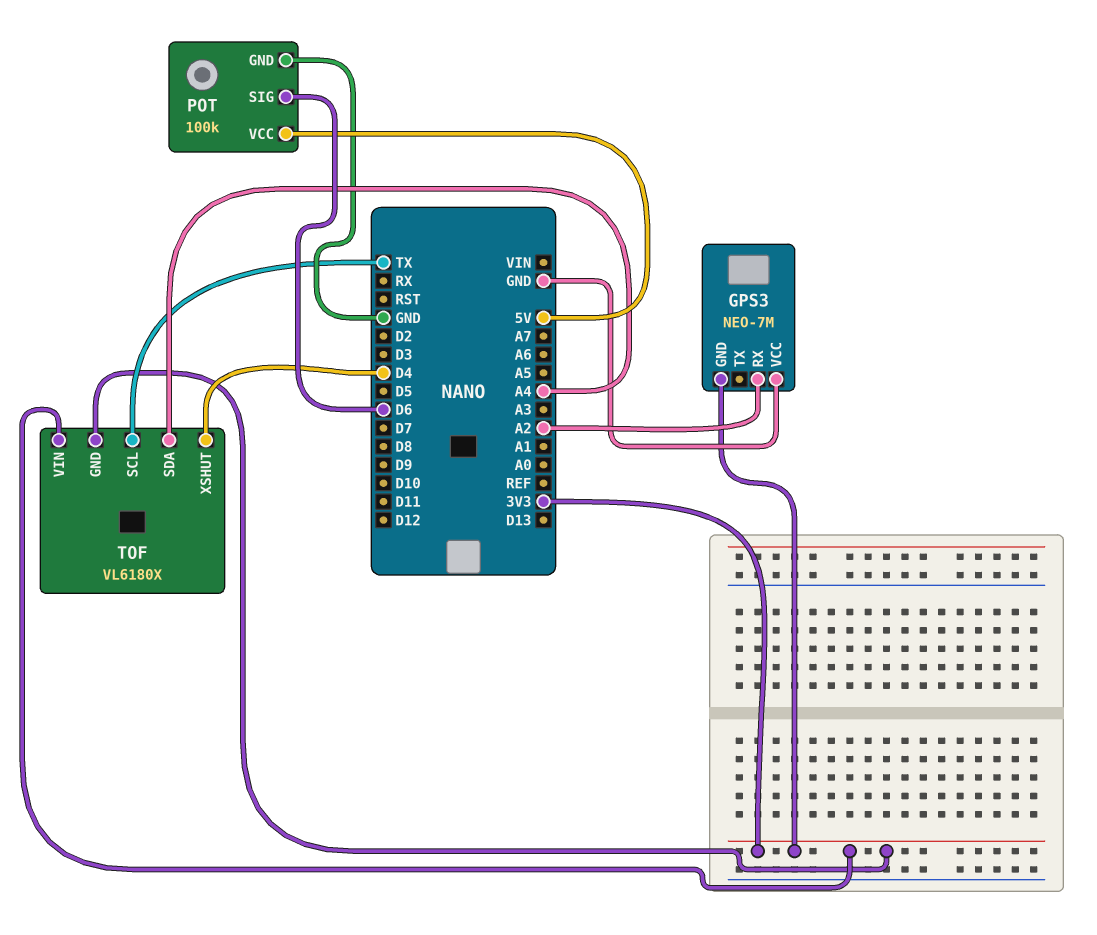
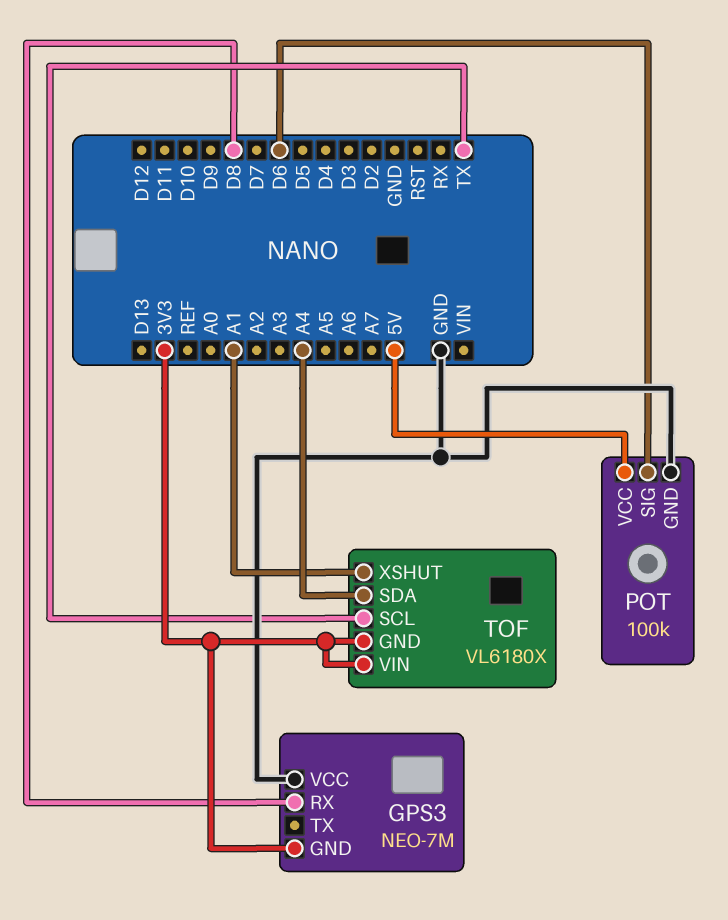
GPS3 pin RX: A2 -> D8
TOF pin XSHUT: D4 -> A1

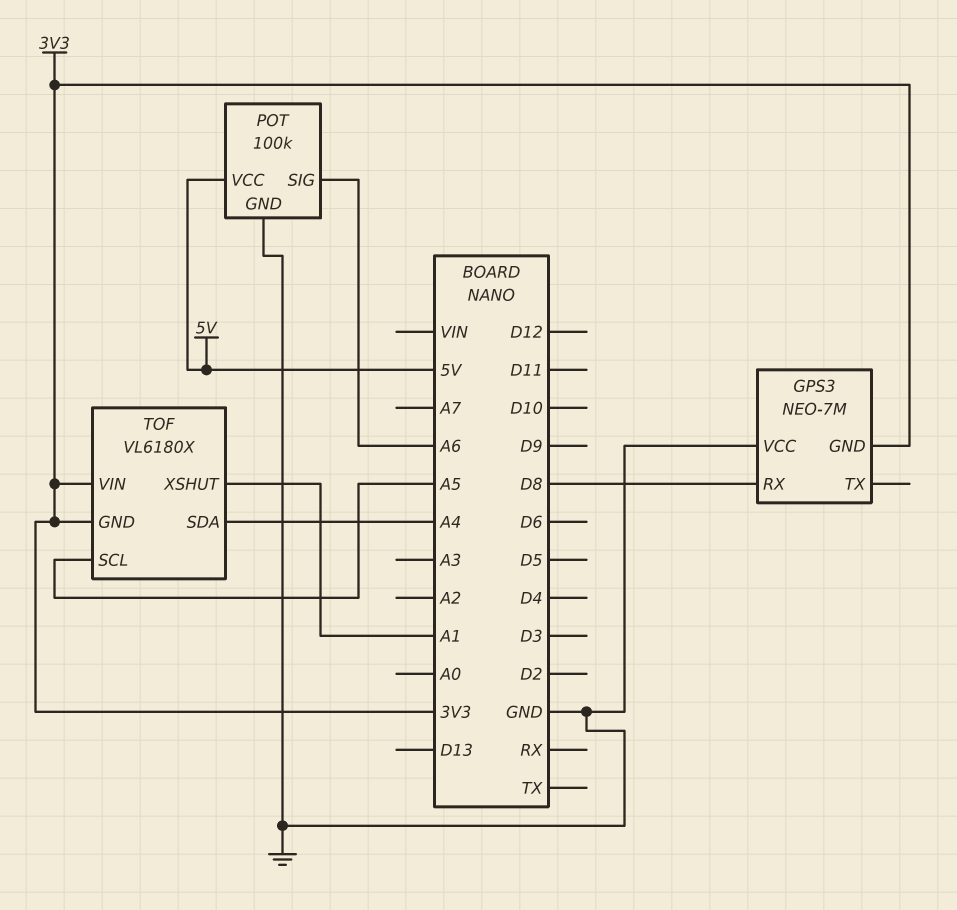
POT pin SIG: D6 -> A6
TOF pin SCL: TX -> A5

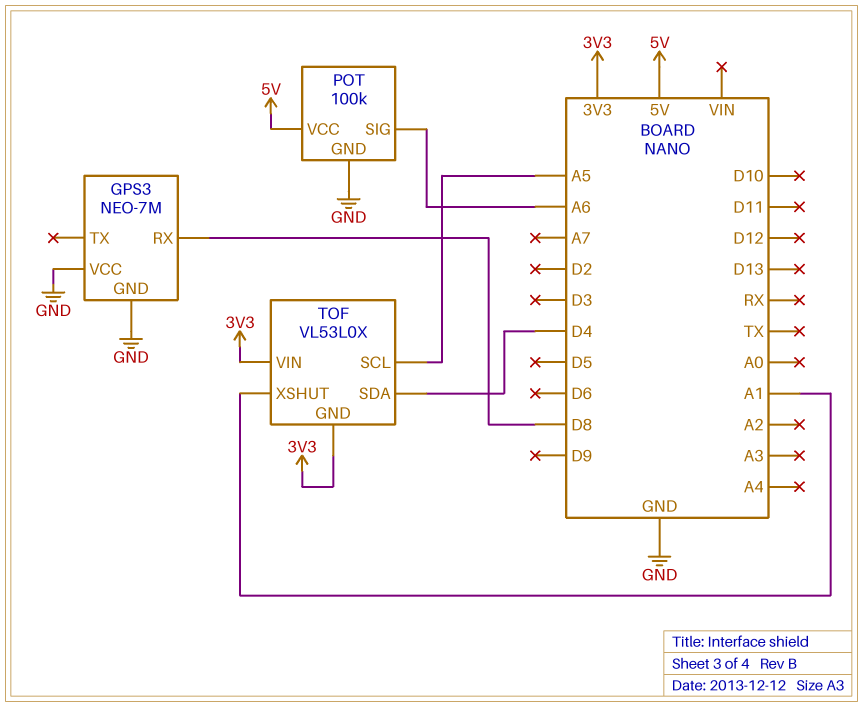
GPS3 pin GND: 3V3 -> GND
TOF: VL6180X -> VL53L0X
TOF pin SDA: A4 -> D4

